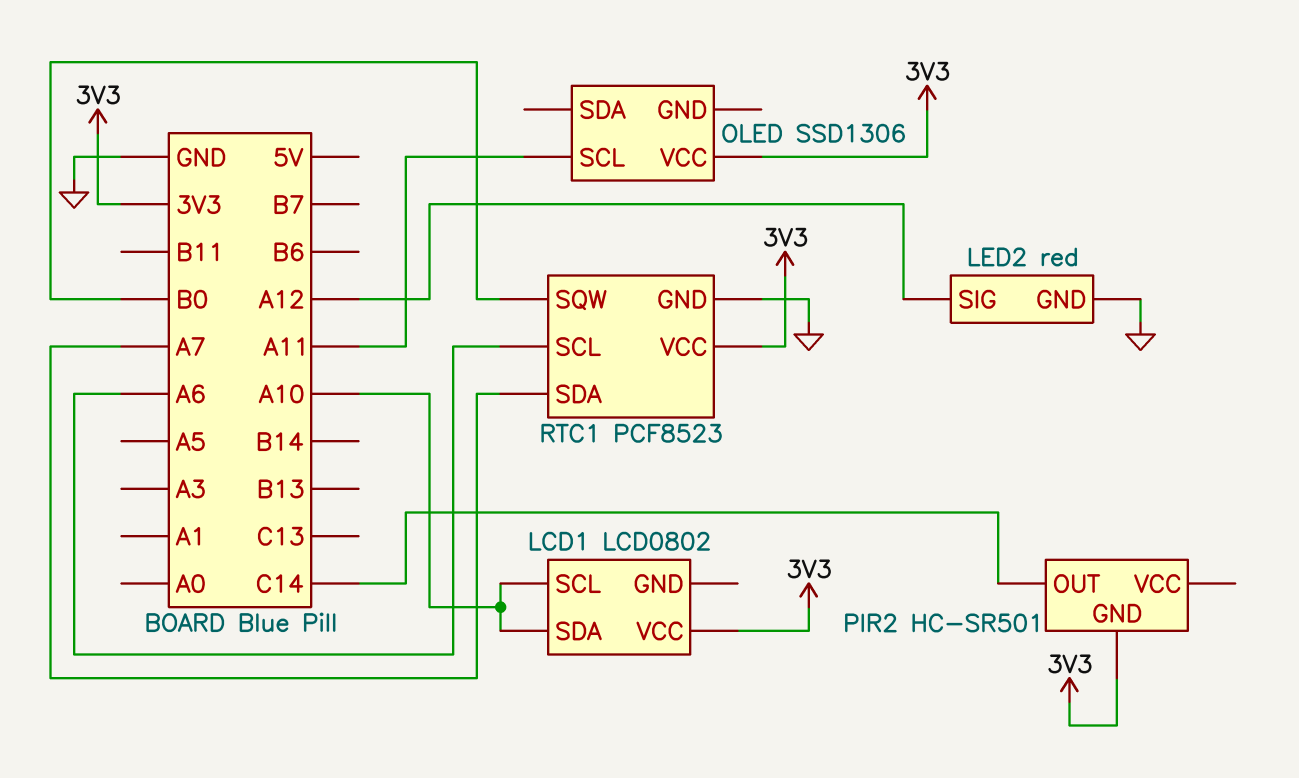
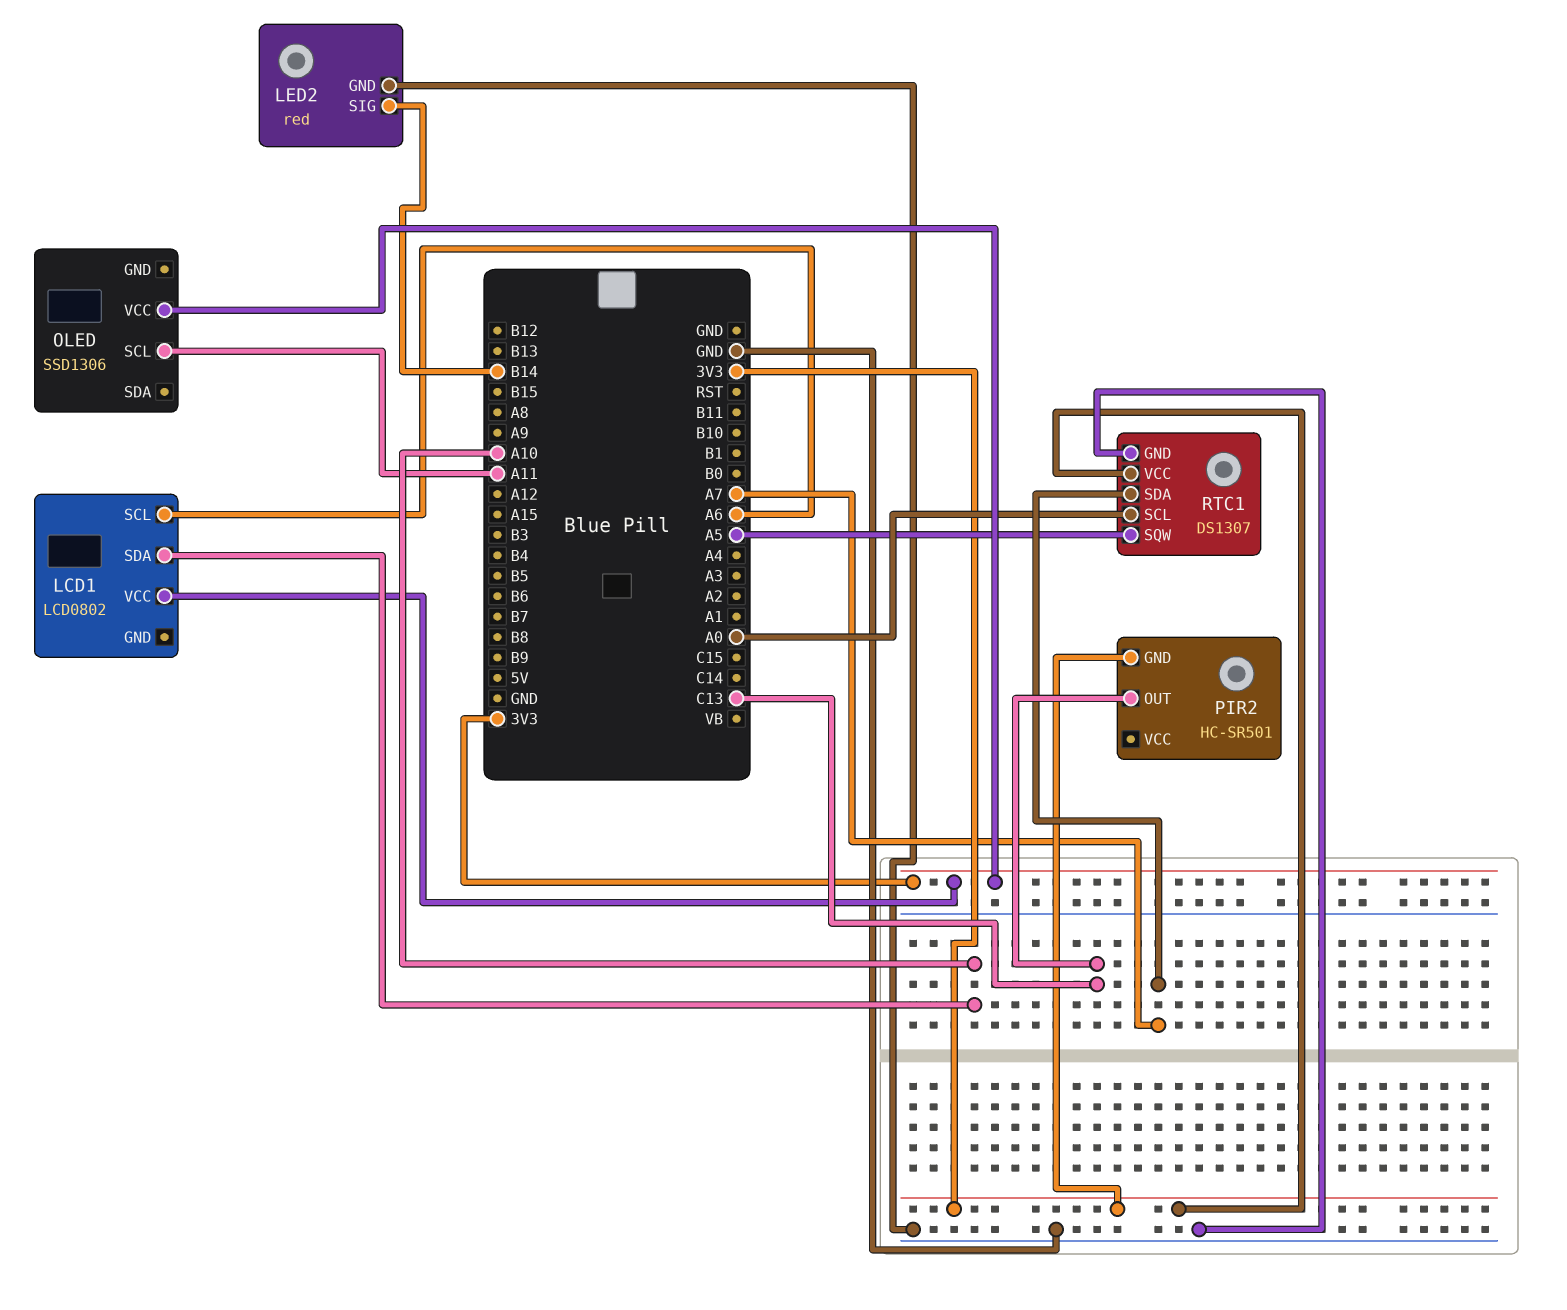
LCD1 pin SCL: A10 -> A6
LED2 pin SIG: A12 -> B14
PIR2 pin OUT: C14 -> C13
RTC1: PCF8523 -> DS1307
RTC1 pin SCL: A6 -> A0
RTC1 pin SQW: B0 -> A5

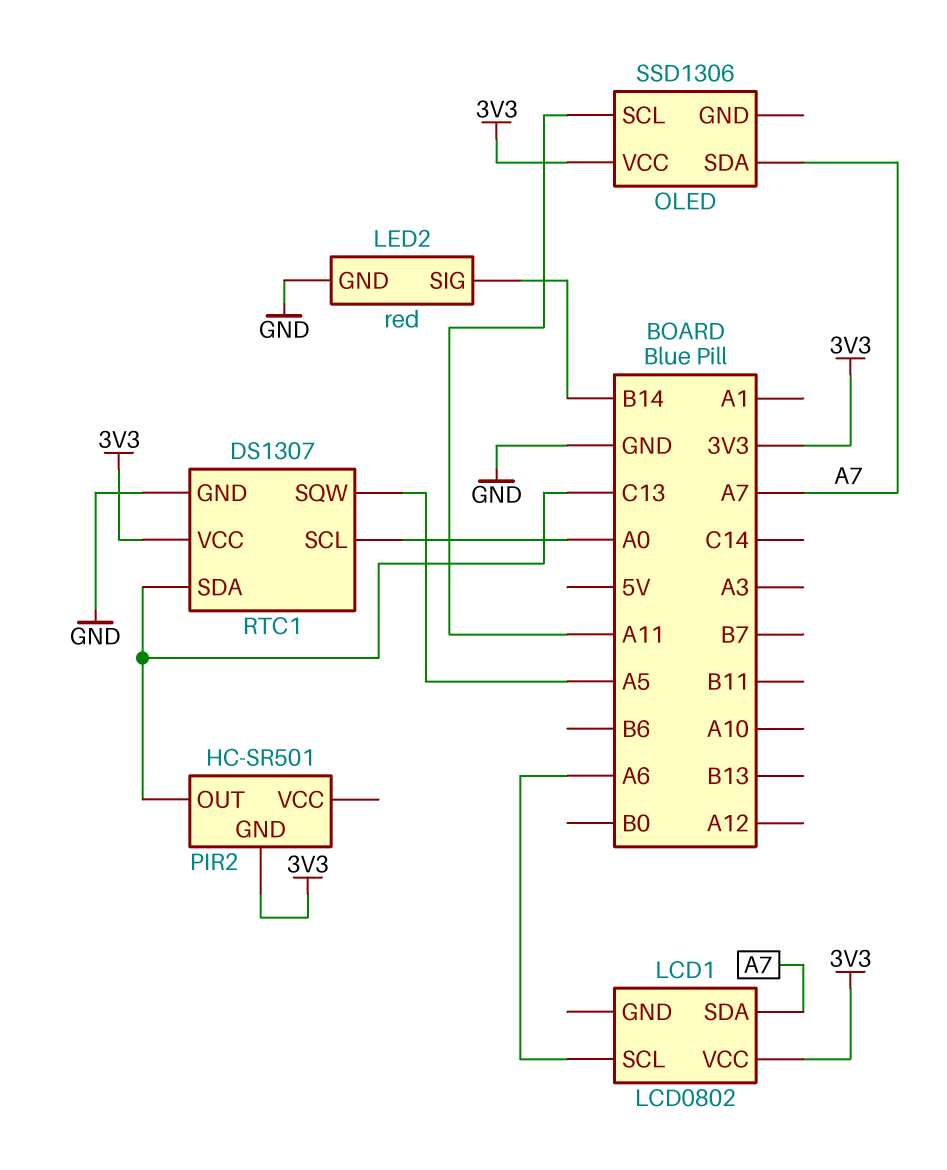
LCD1 pin SDA: A10 -> A7
OLED pin SDA: none -> A7
RTC1 pin SDA: A7 -> C13

